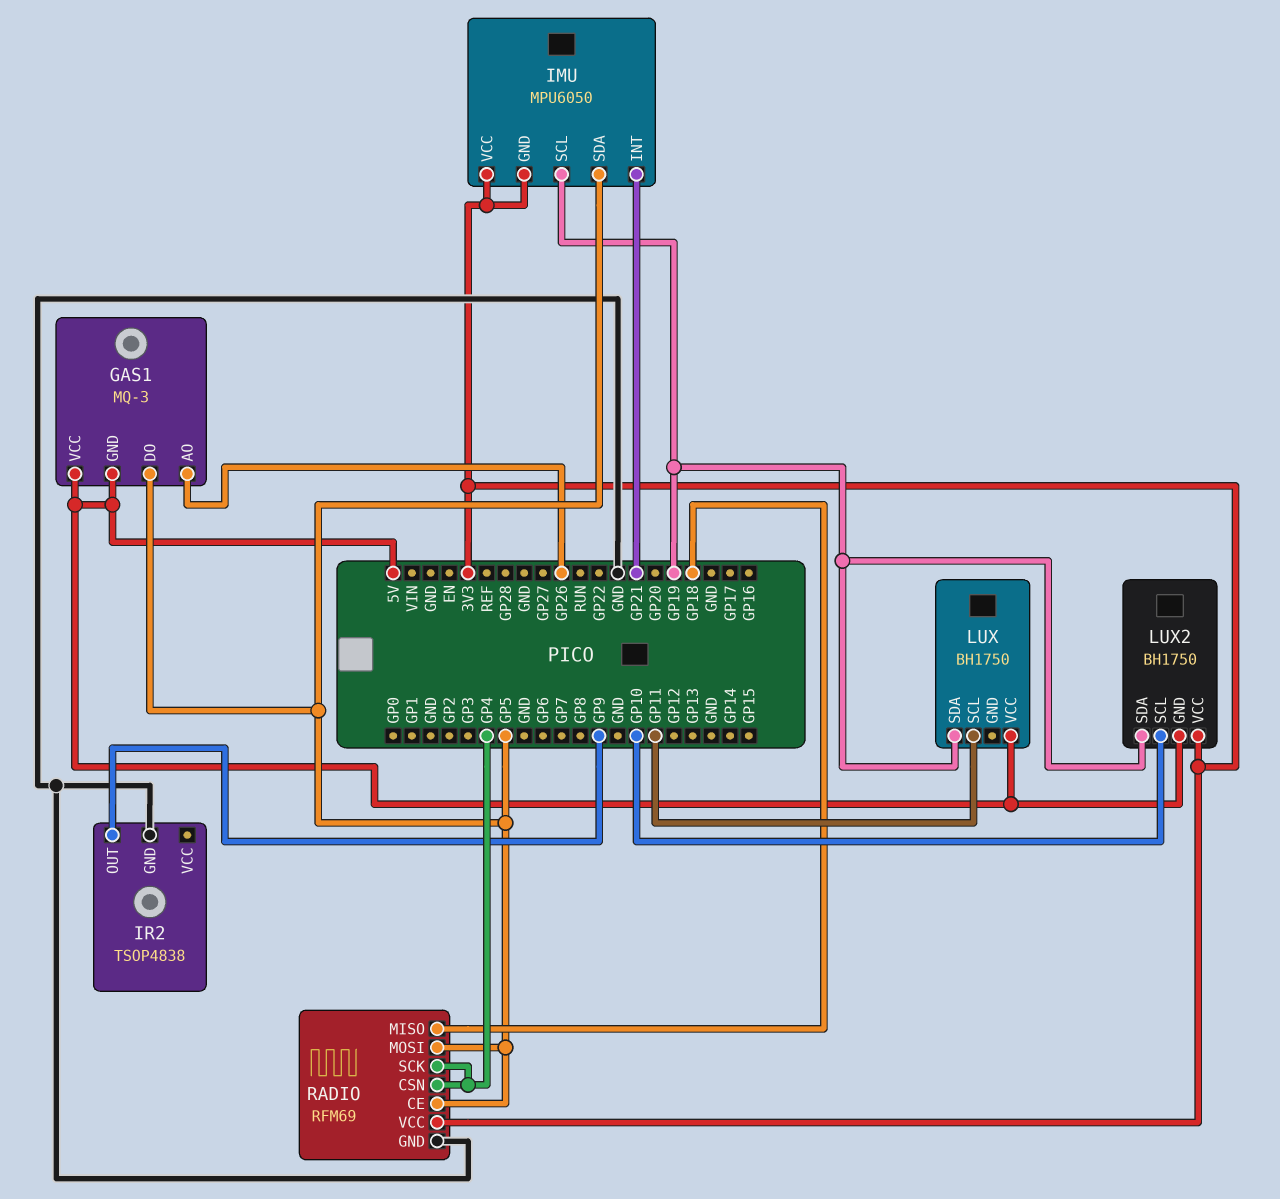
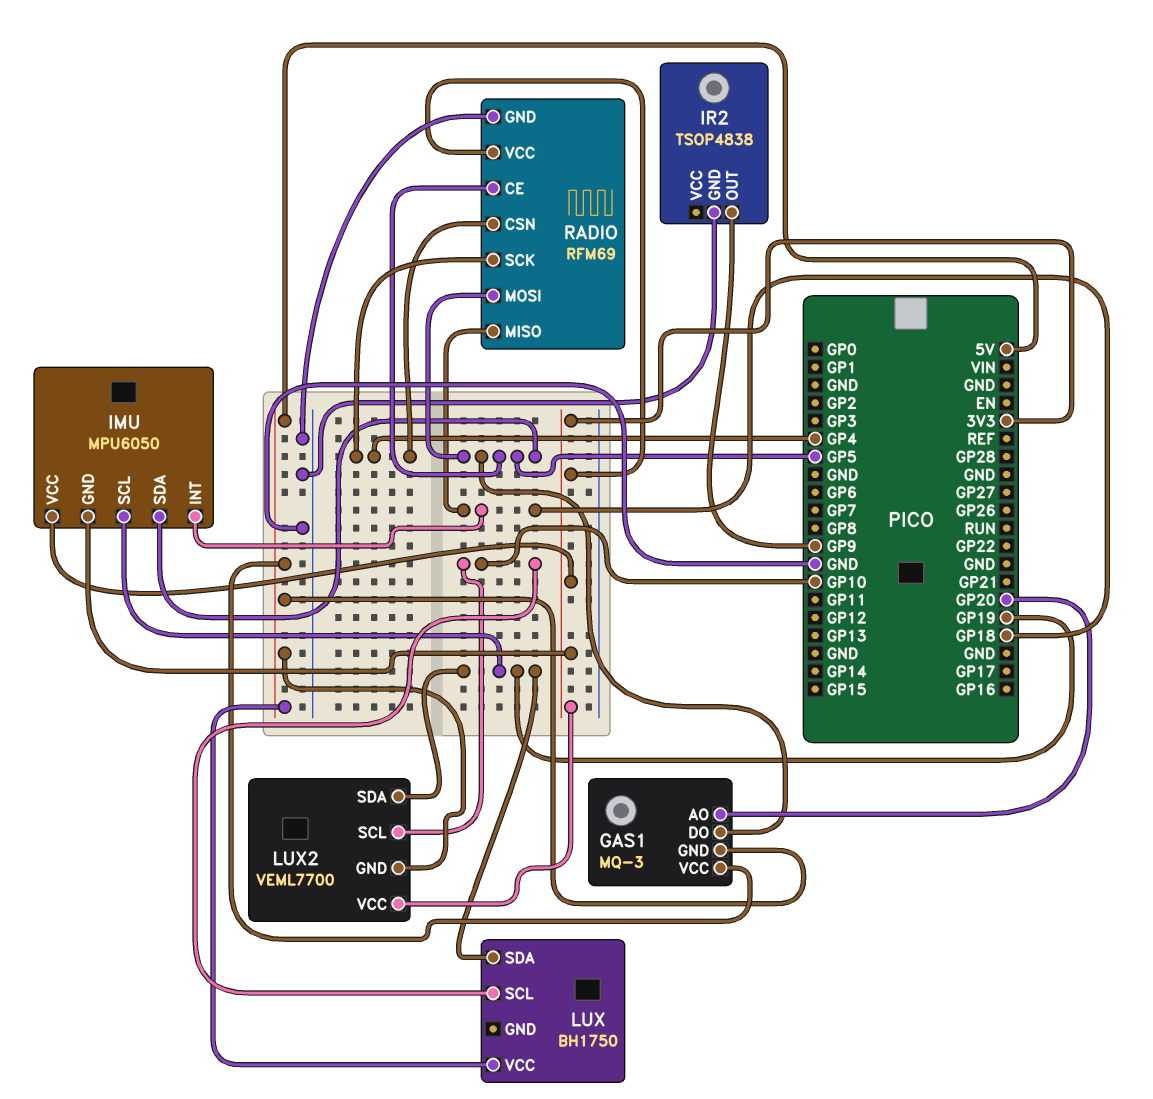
GAS1 pin AO: GP26 -> GP20
IMU pin INT: GP21 -> GP18
LUX pin SCL: GP11 -> GP10
LUX2: BH1750 -> VEML7700

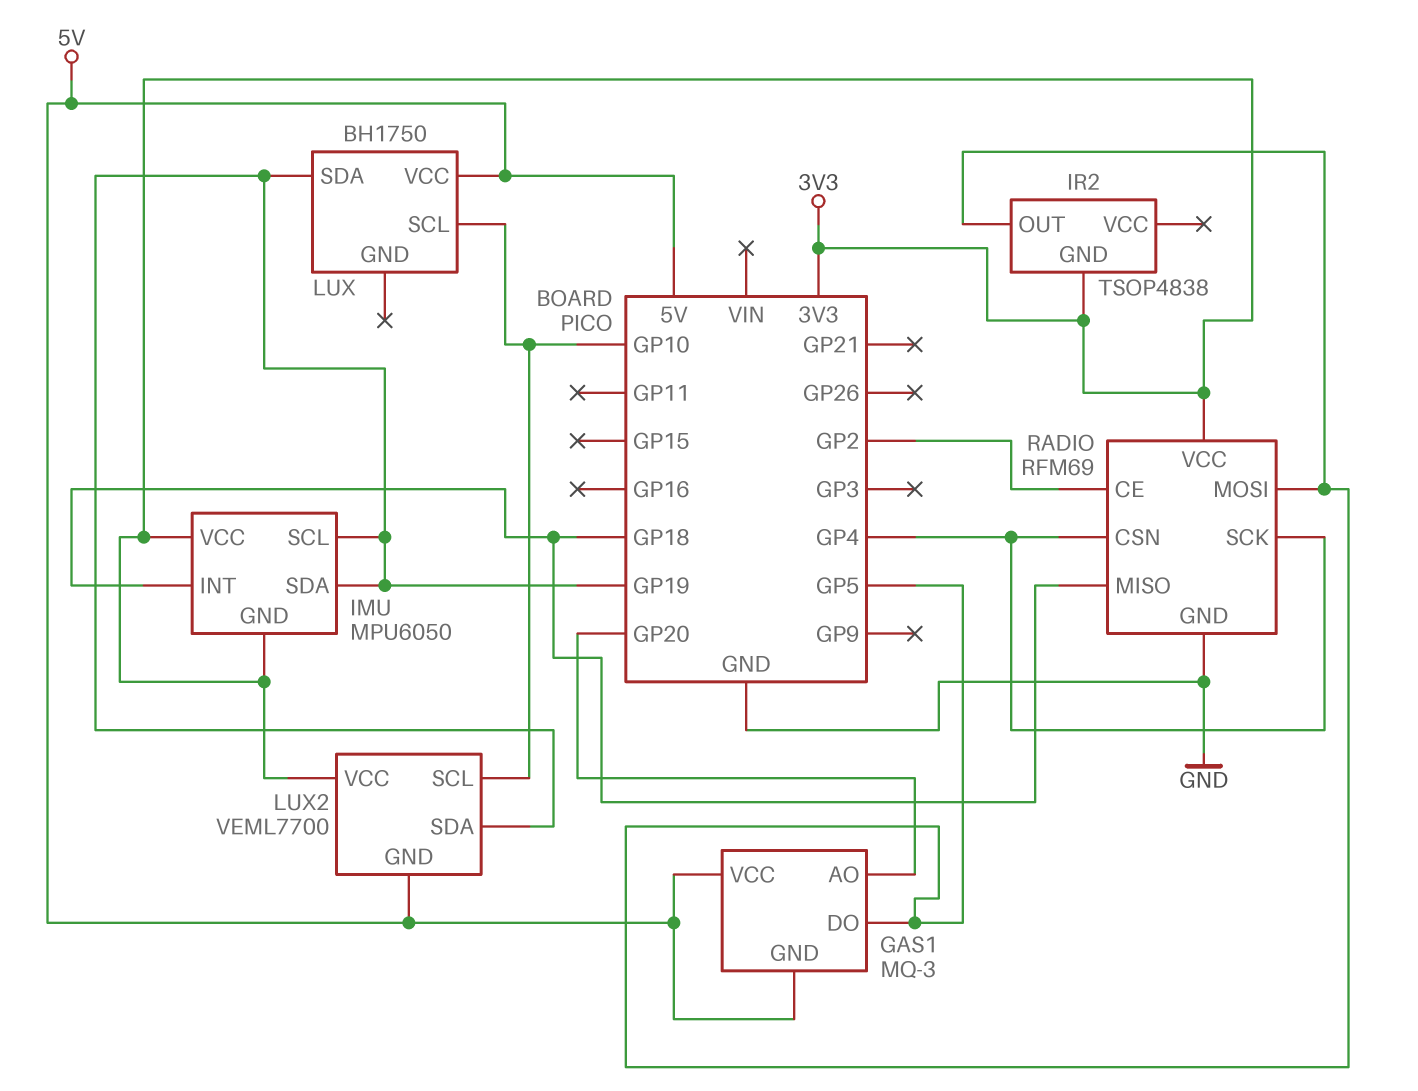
IMU pin SDA: GP5 -> GP19
IR2 pin GND: GND -> 3V3
IR2 pin OUT: GP9 -> GP5
RADIO pin CE: GP5 -> GP2

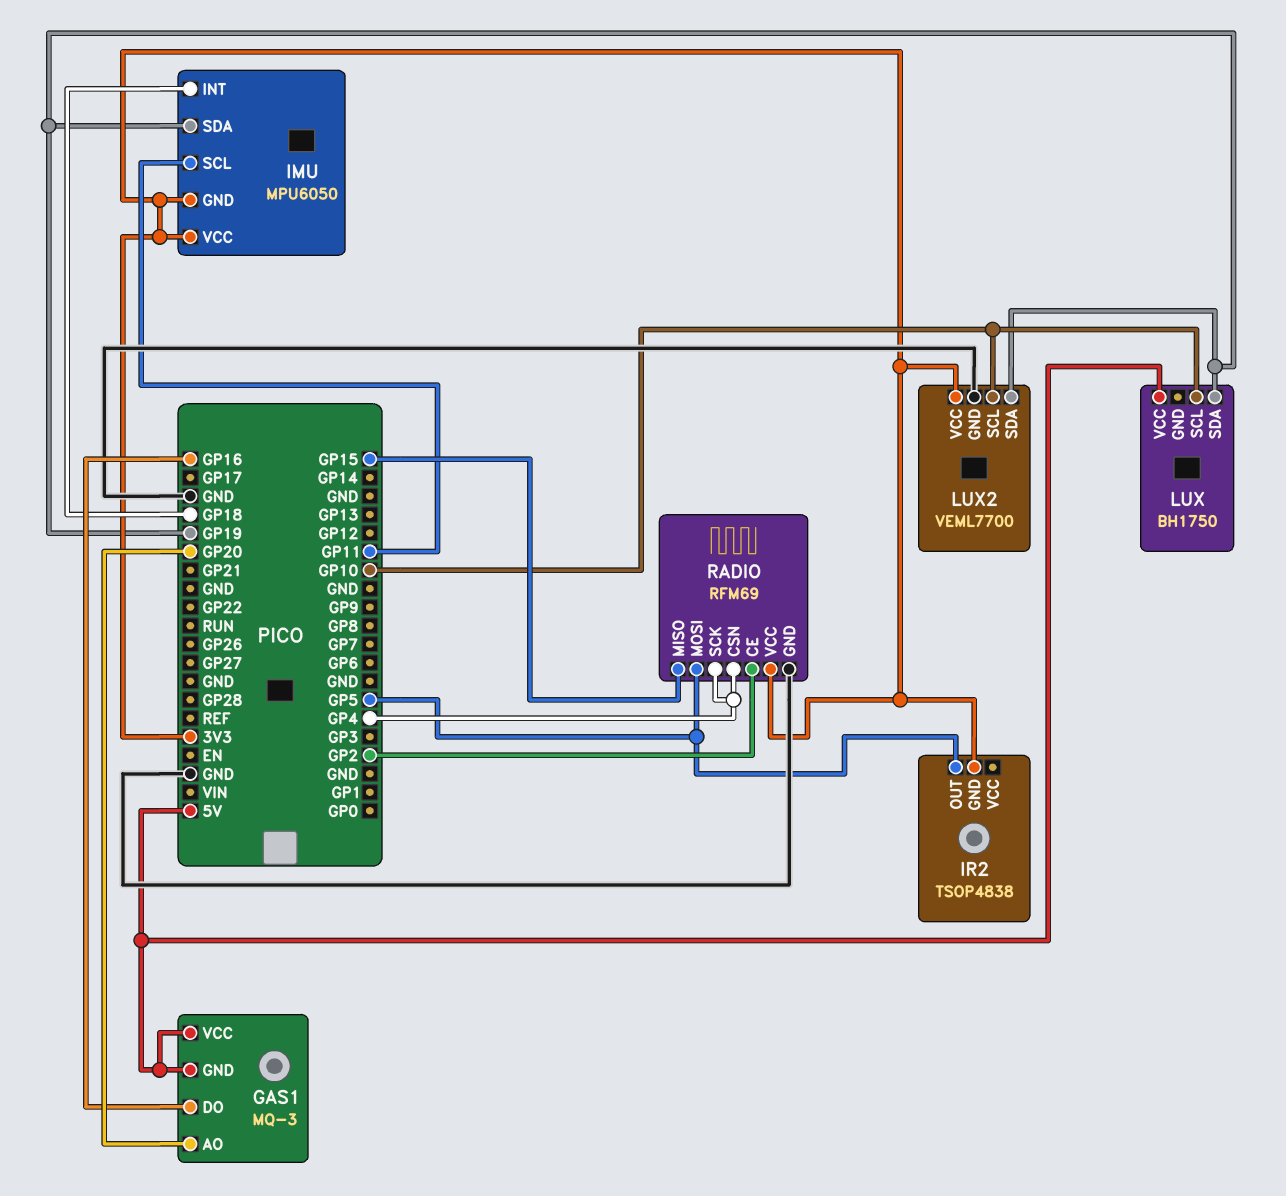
GAS1 pin DO: GP5 -> GP16
IMU pin SCL: GP19 -> GP11
LUX2 pin GND: 5V -> GND
RADIO pin MISO: GP18 -> GP15

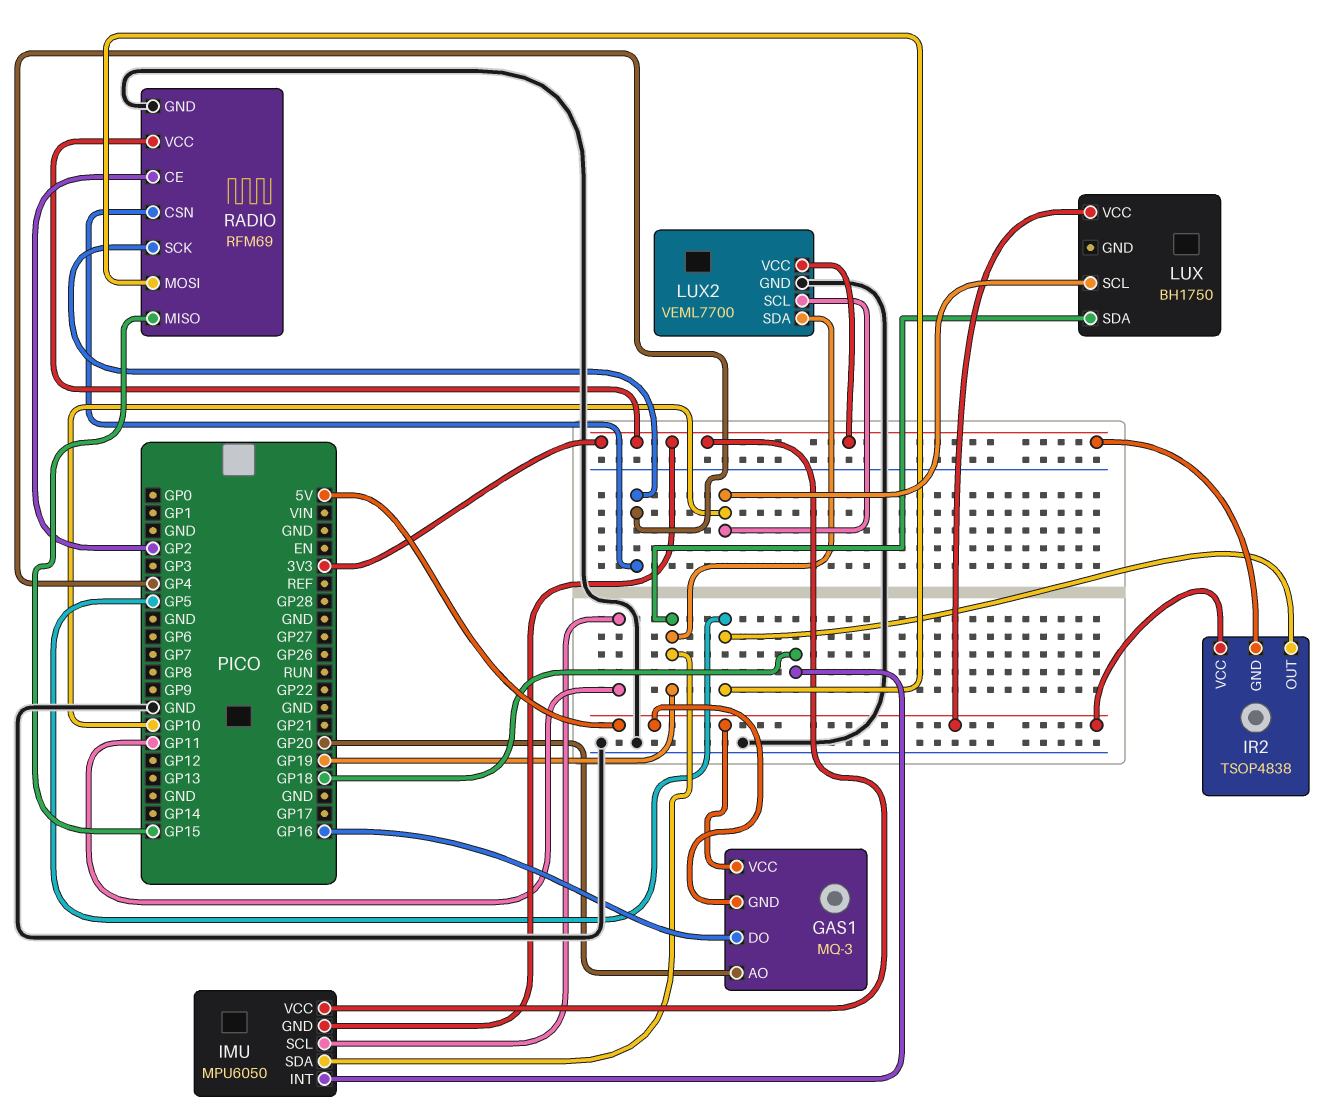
IR2 pin VCC: none -> 5V

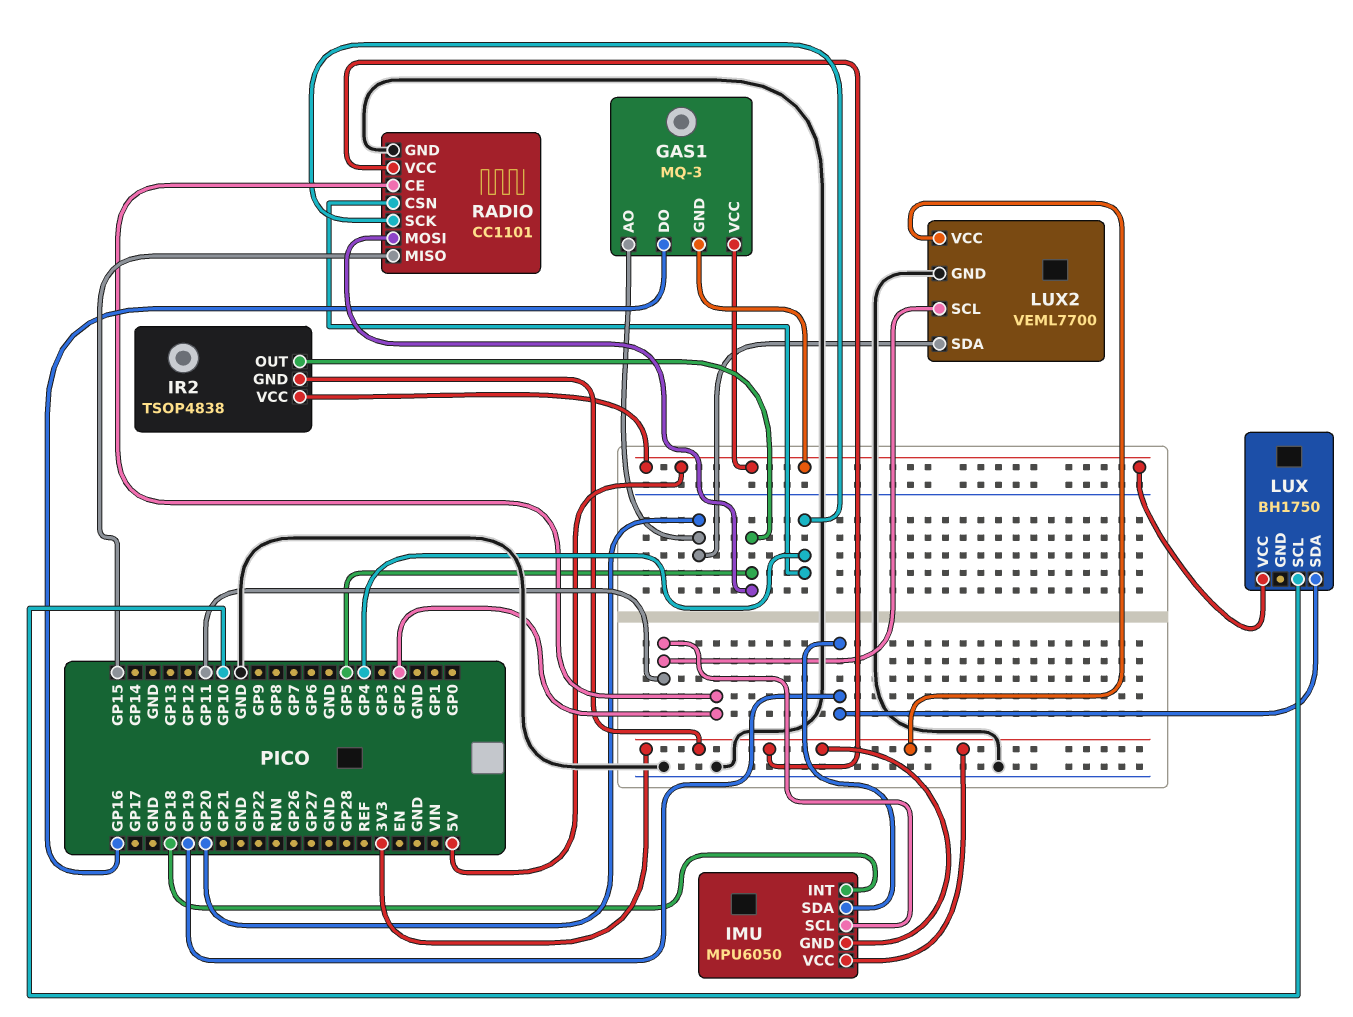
LUX2 pin SCL: GP10 -> GP11
LUX2 pin SDA: GP19 -> GP20
RADIO: RFM69 -> CC1101

